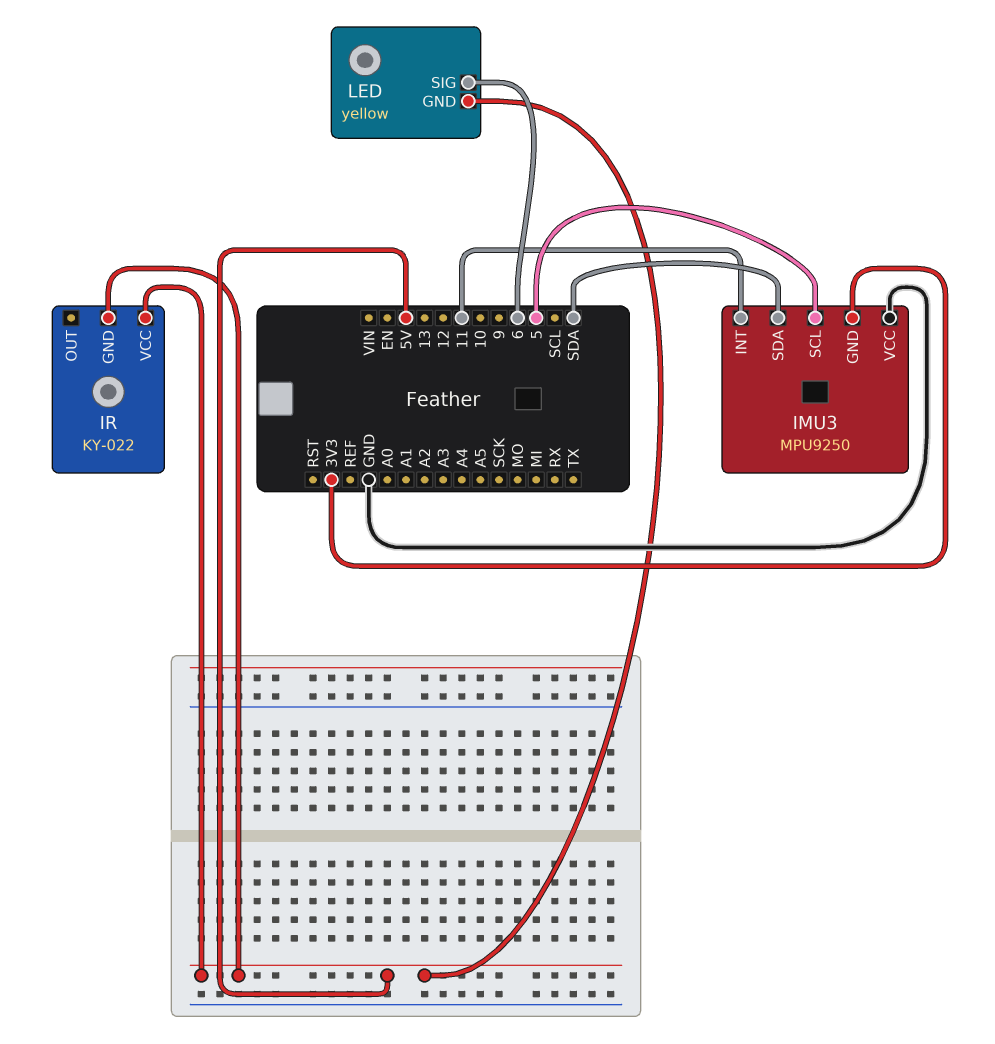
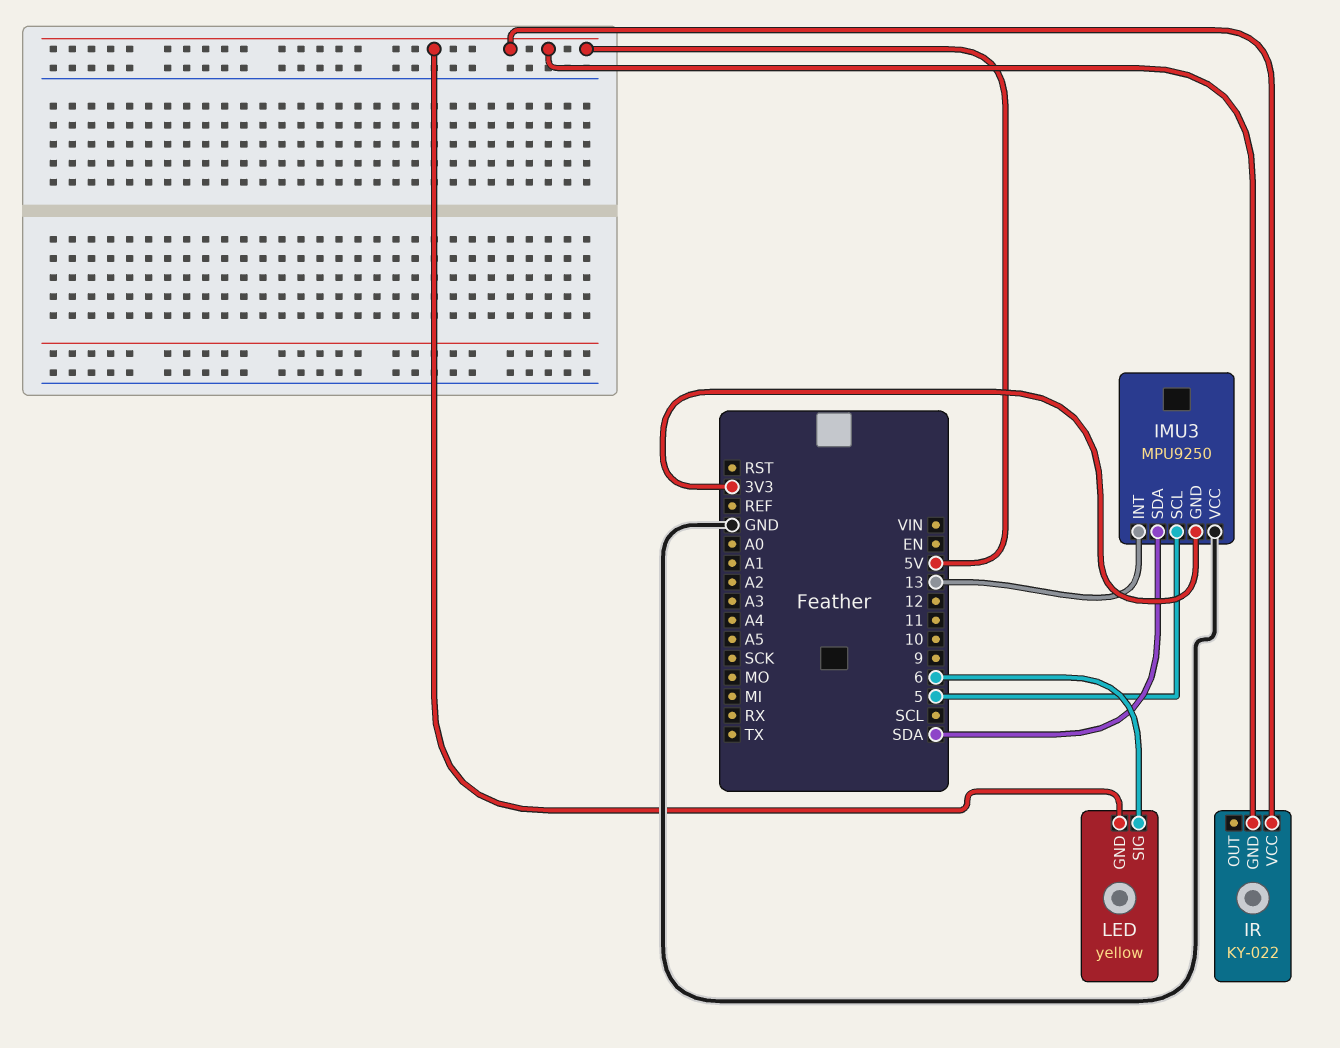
IMU3 pin INT: 11 -> 13

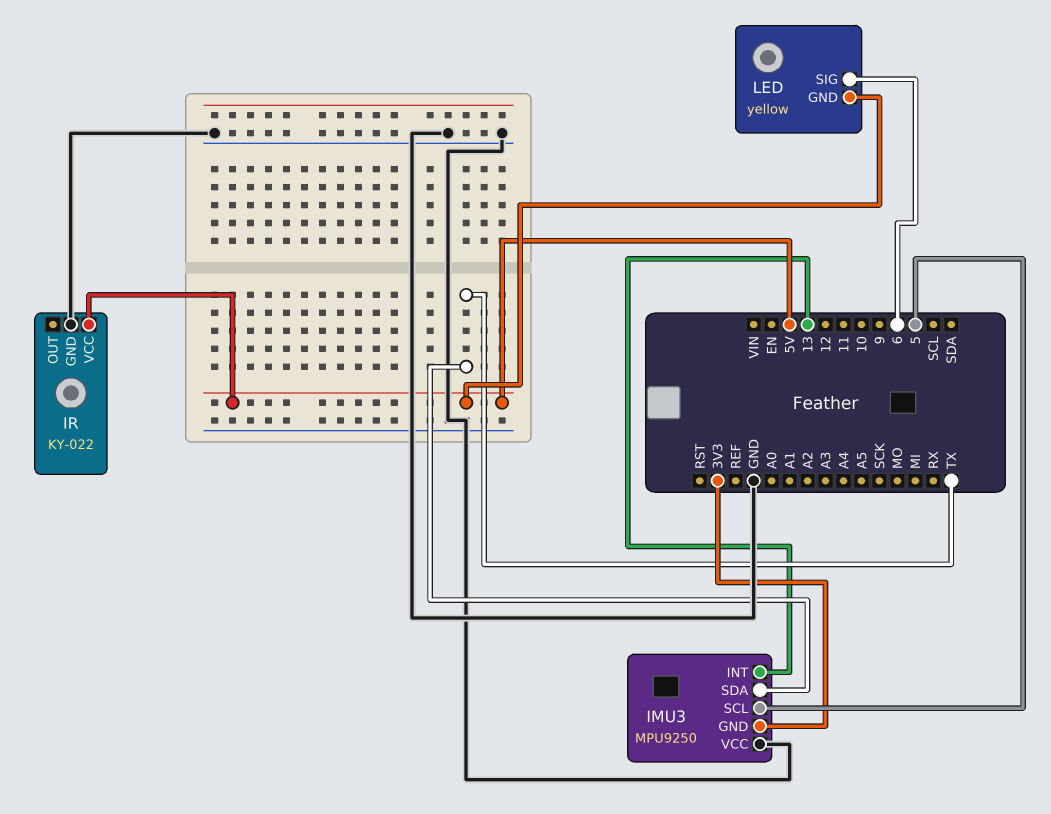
IMU3 pin SDA: SDA -> TX
IR pin GND: 5V -> GND

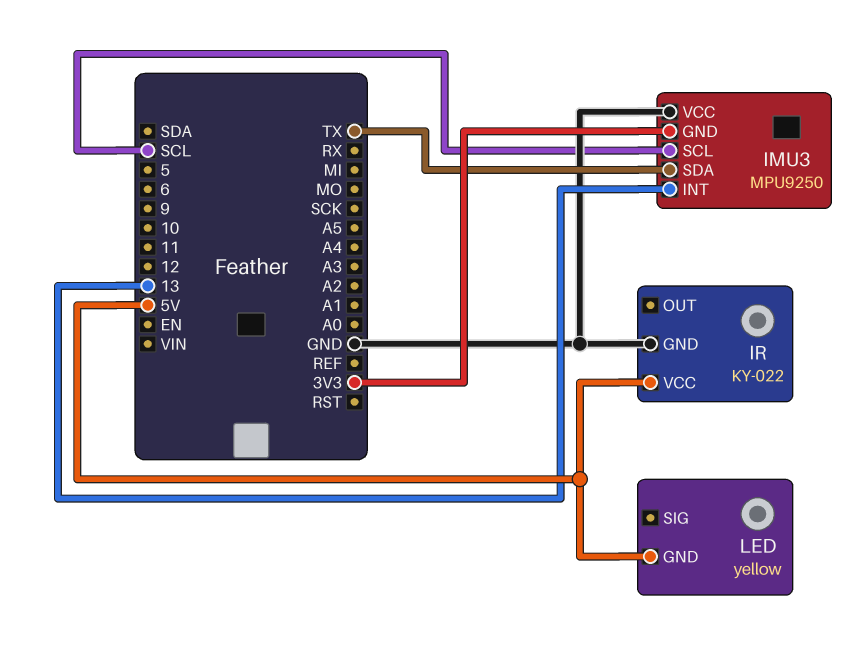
IMU3 pin SCL: 5 -> SCL
LED pin SIG: 6 -> none

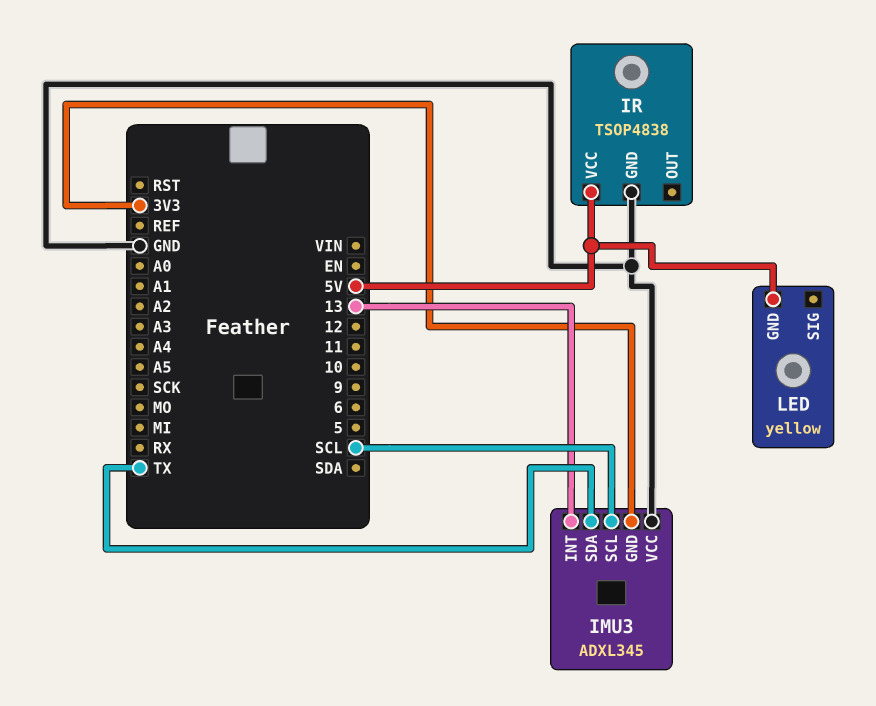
IMU3: MPU9250 -> ADXL345
IR: KY-022 -> TSOP4838

